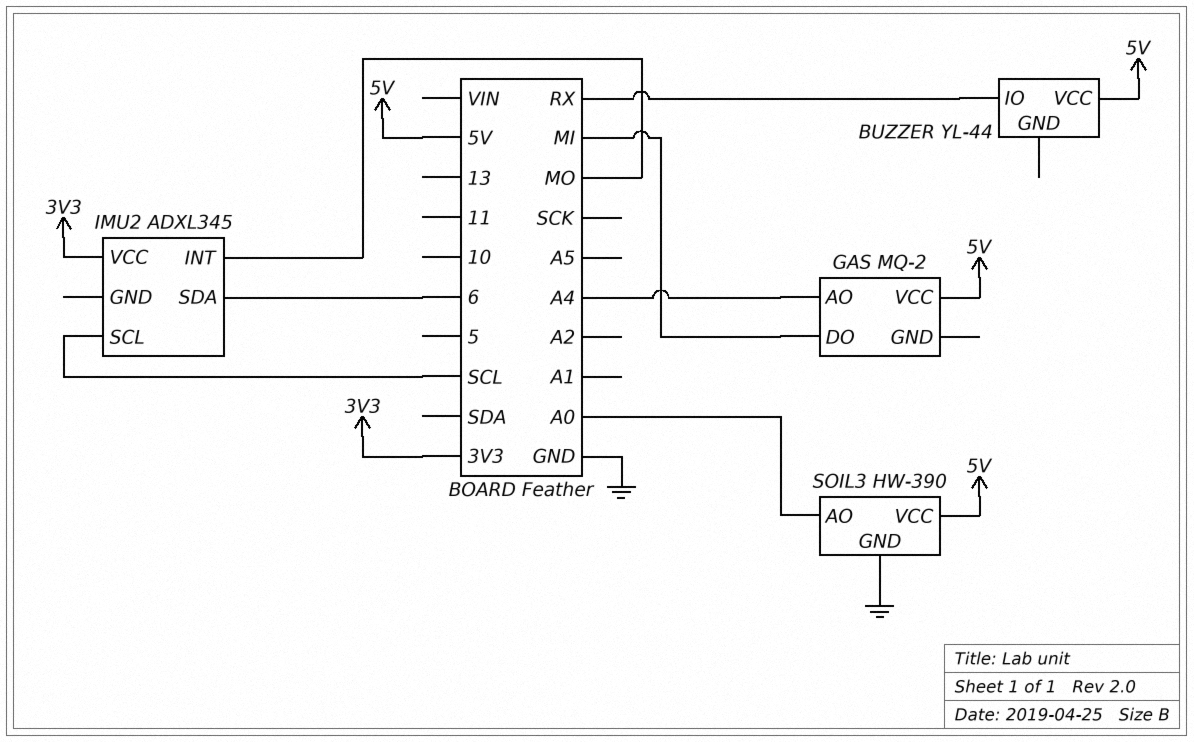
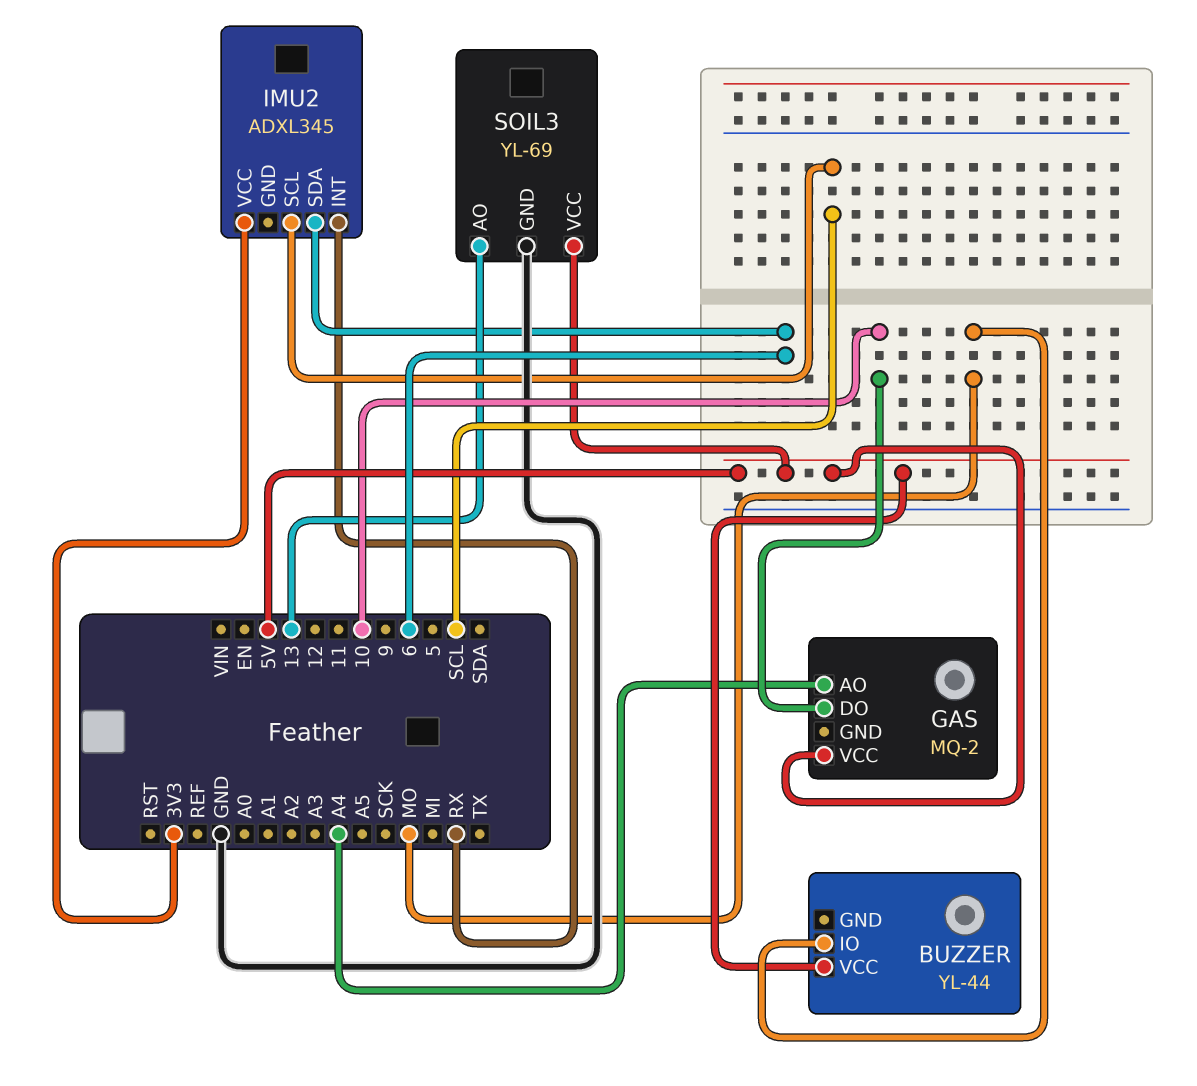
BUZZER pin IO: RX -> MO
GAS pin DO: MI -> 10
IMU2 pin INT: MO -> RX
SOIL3: HW-390 -> YL-69
SOIL3 pin AO: A0 -> 13

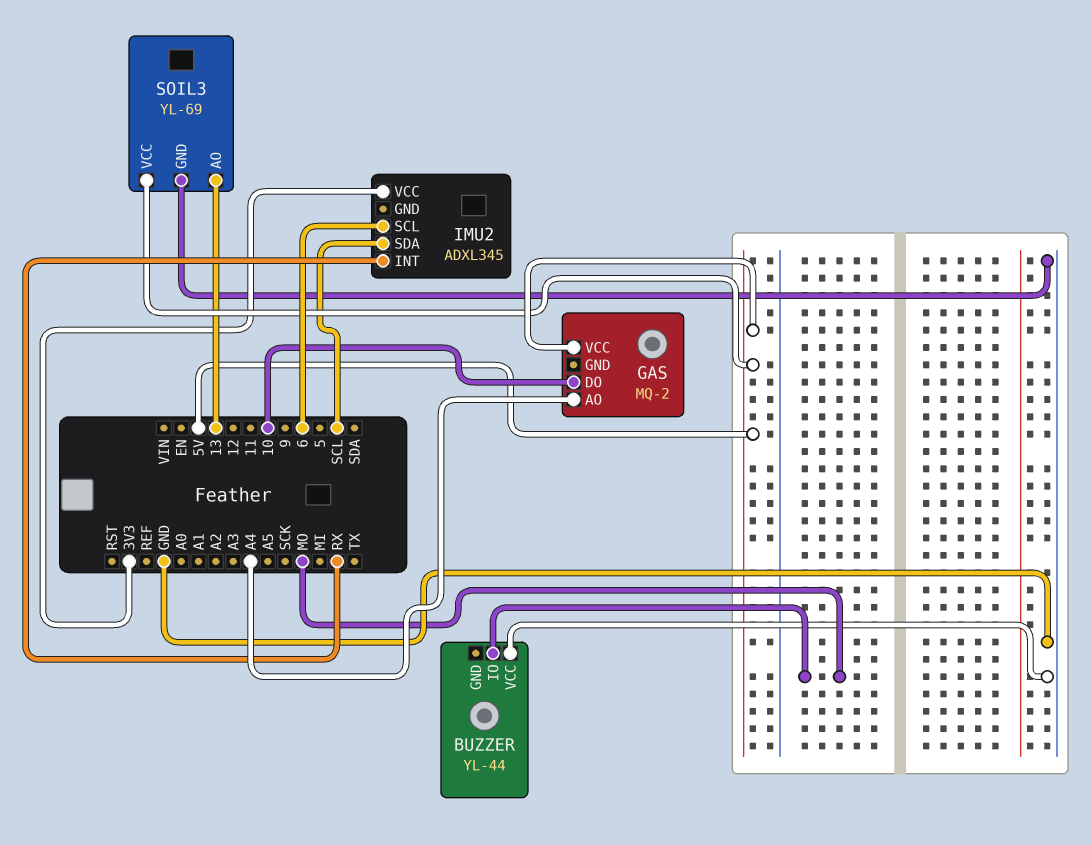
BUZZER pin VCC: 5V -> GND
IMU2 pin SCL: SCL -> 6
IMU2 pin SDA: 6 -> SCL

